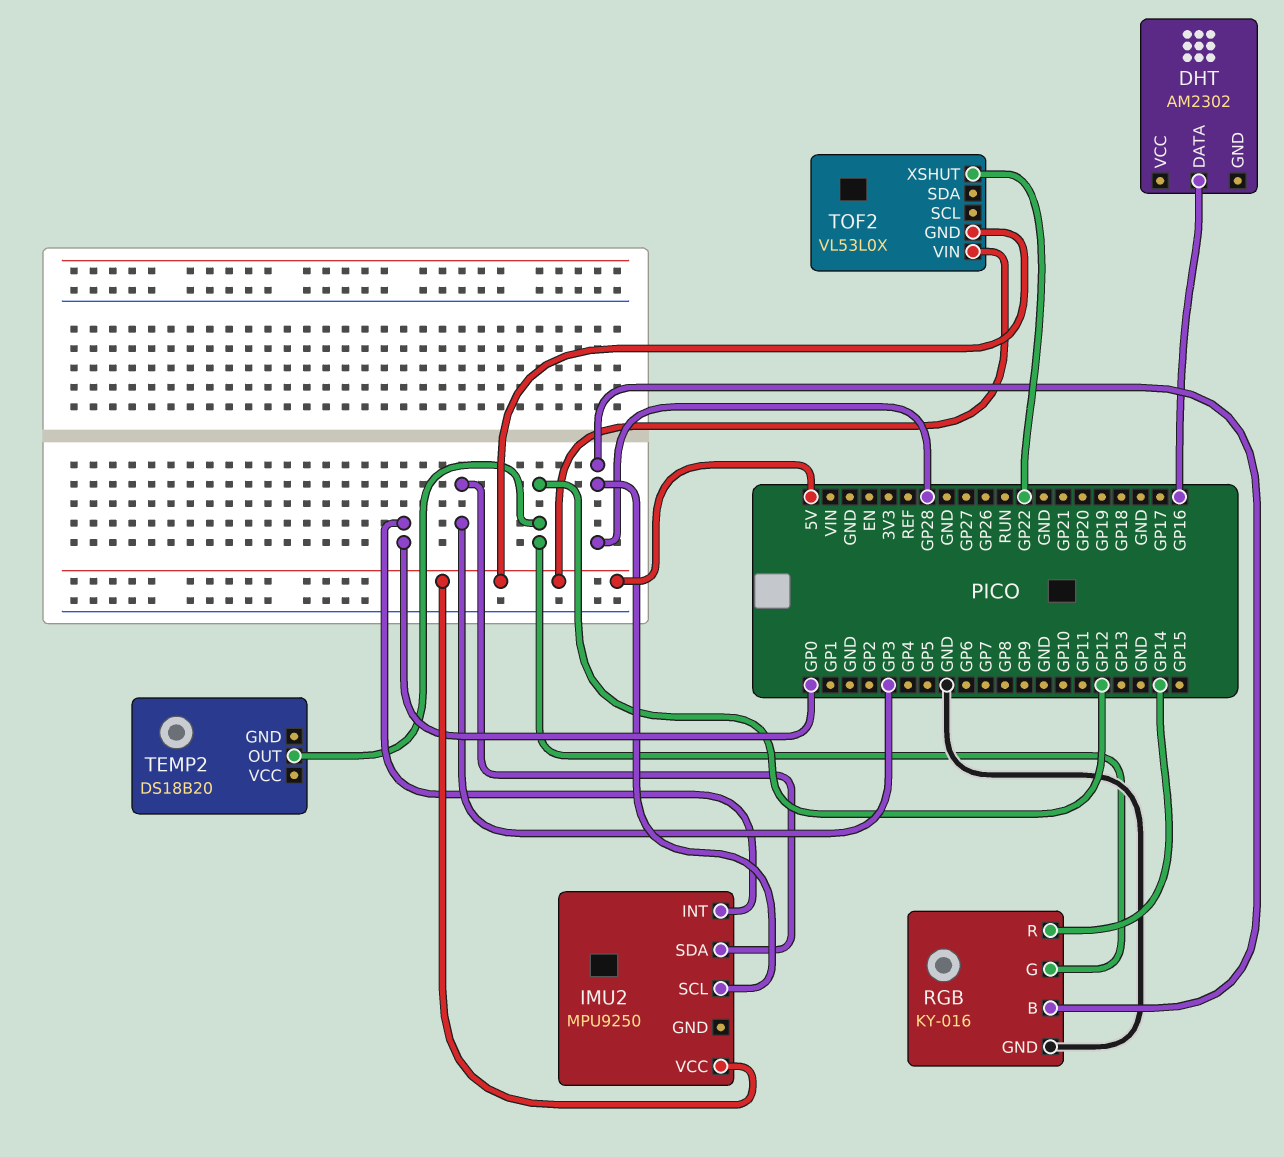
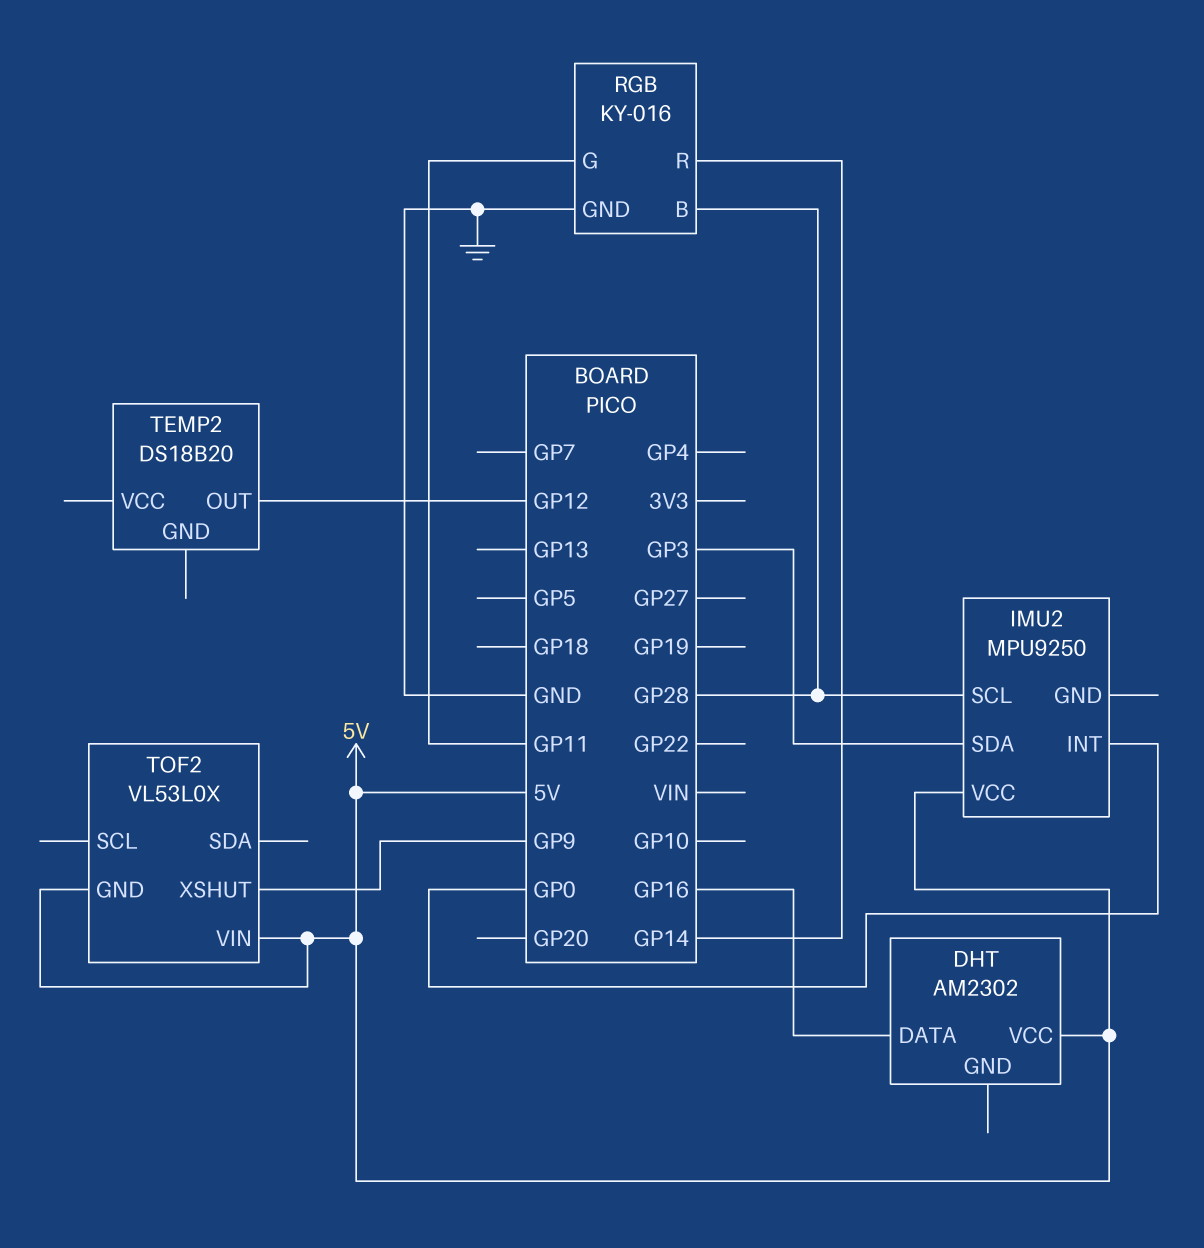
DHT pin VCC: none -> 5V
RGB pin G: GP12 -> GP11
TOF2 pin XSHUT: GP22 -> GP9

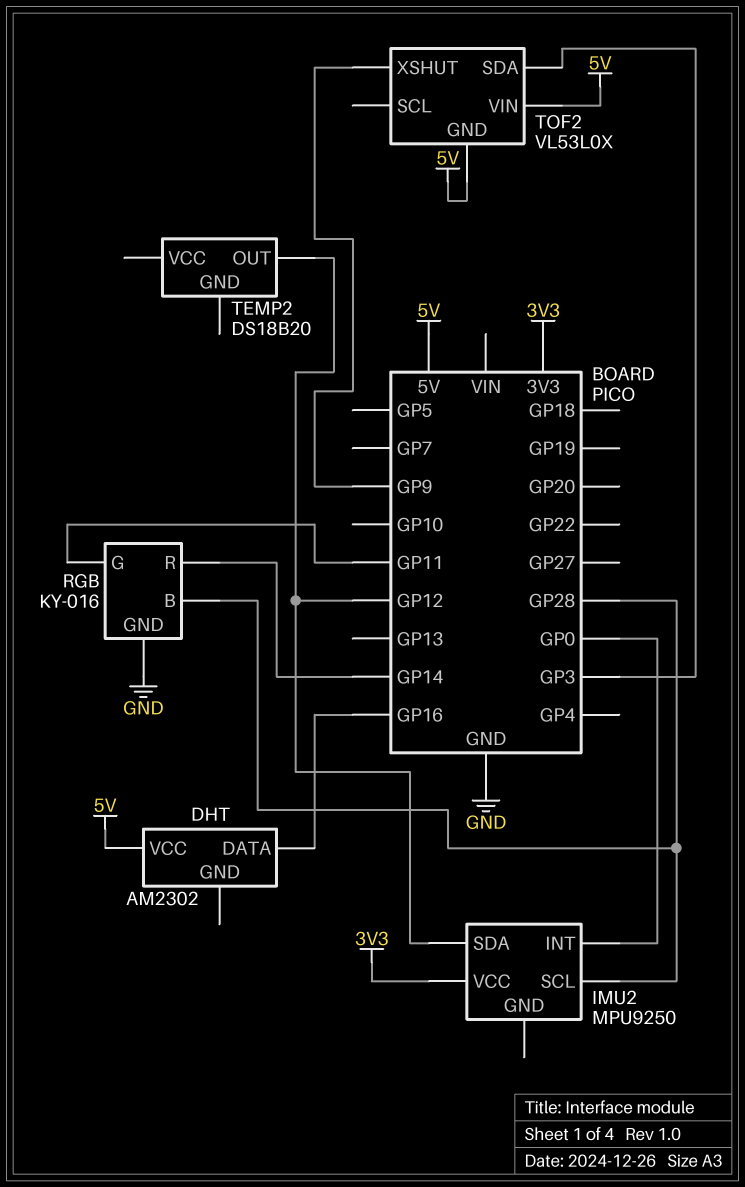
IMU2 pin SDA: GP3 -> GP12
IMU2 pin VCC: 5V -> 3V3
TOF2 pin SDA: none -> GP3

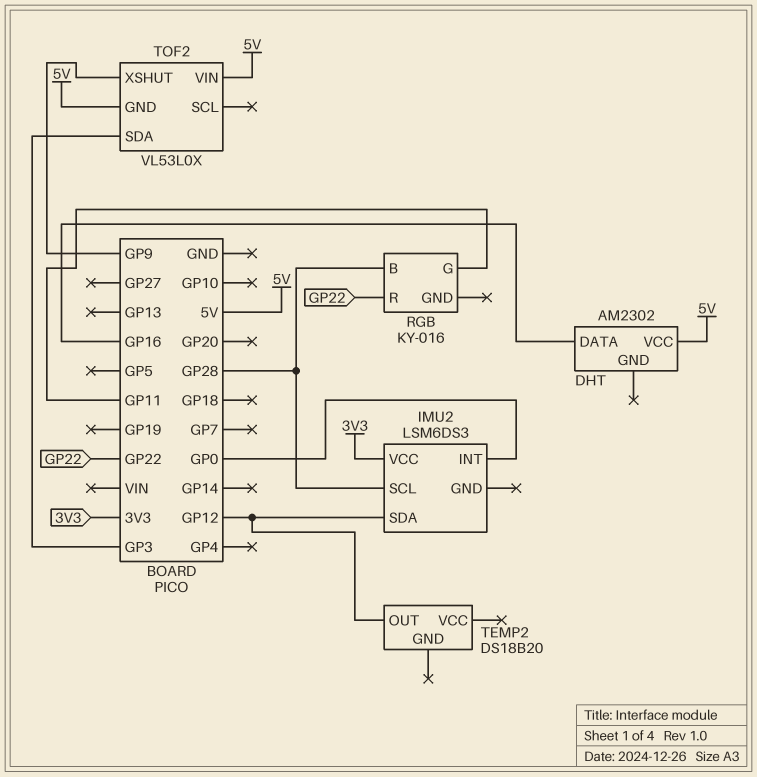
IMU2: MPU9250 -> LSM6DS3
RGB pin GND: GND -> none
RGB pin R: GP14 -> GP22

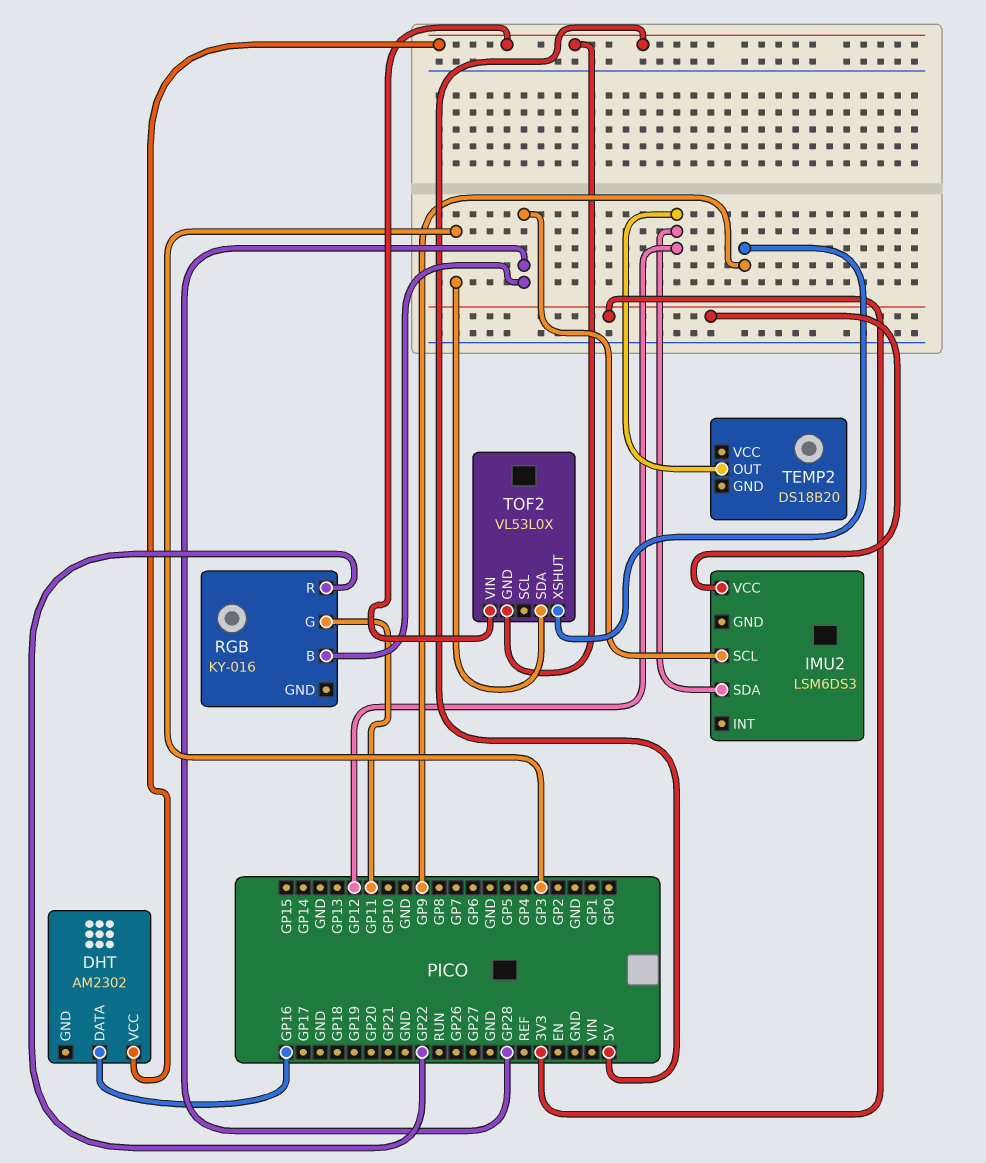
IMU2 pin INT: GP0 -> none

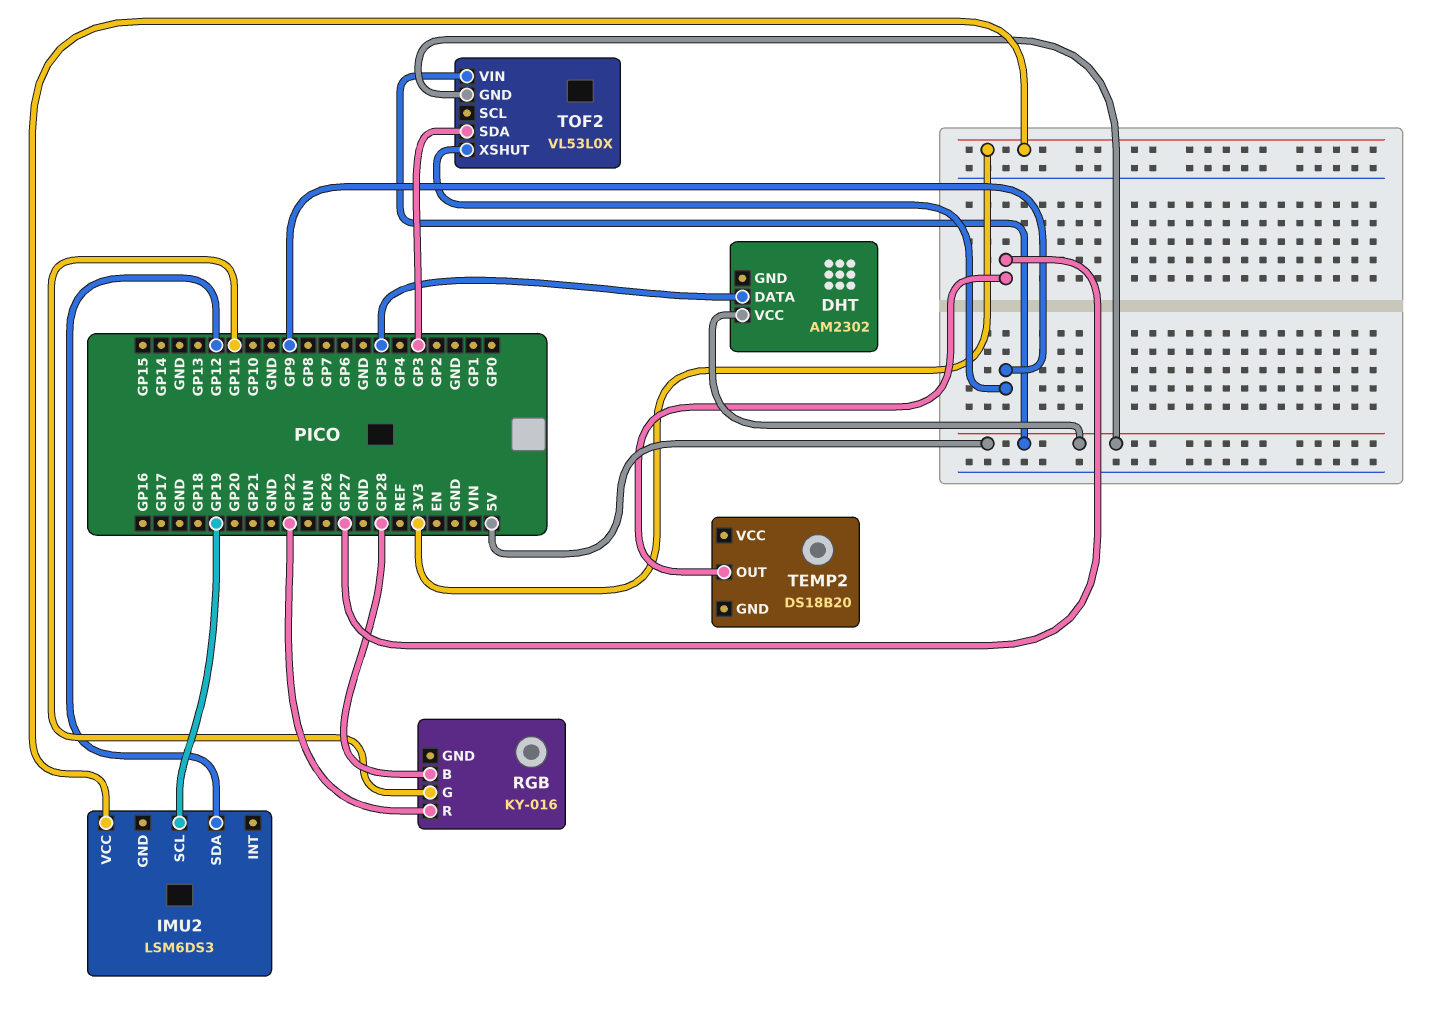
DHT pin DATA: GP16 -> GP5
IMU2 pin SCL: GP28 -> GP19
TEMP2 pin OUT: GP12 -> GP27

